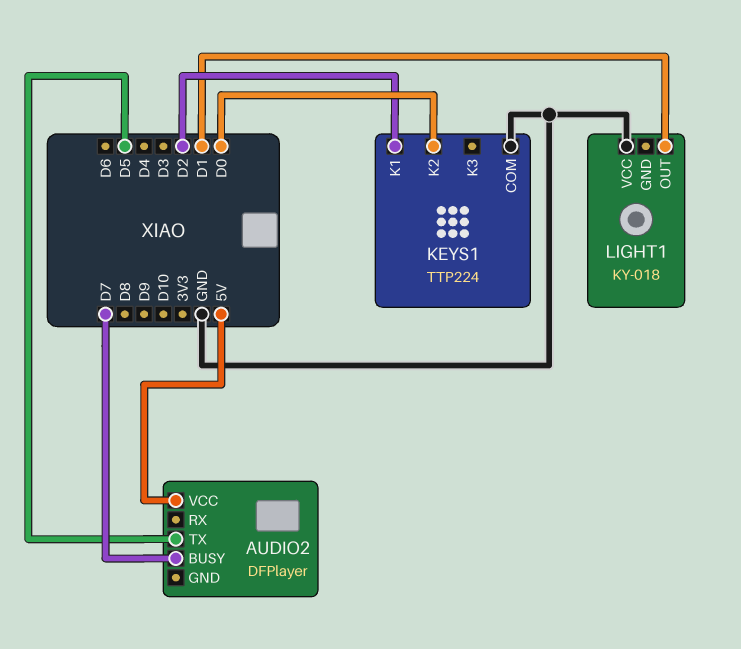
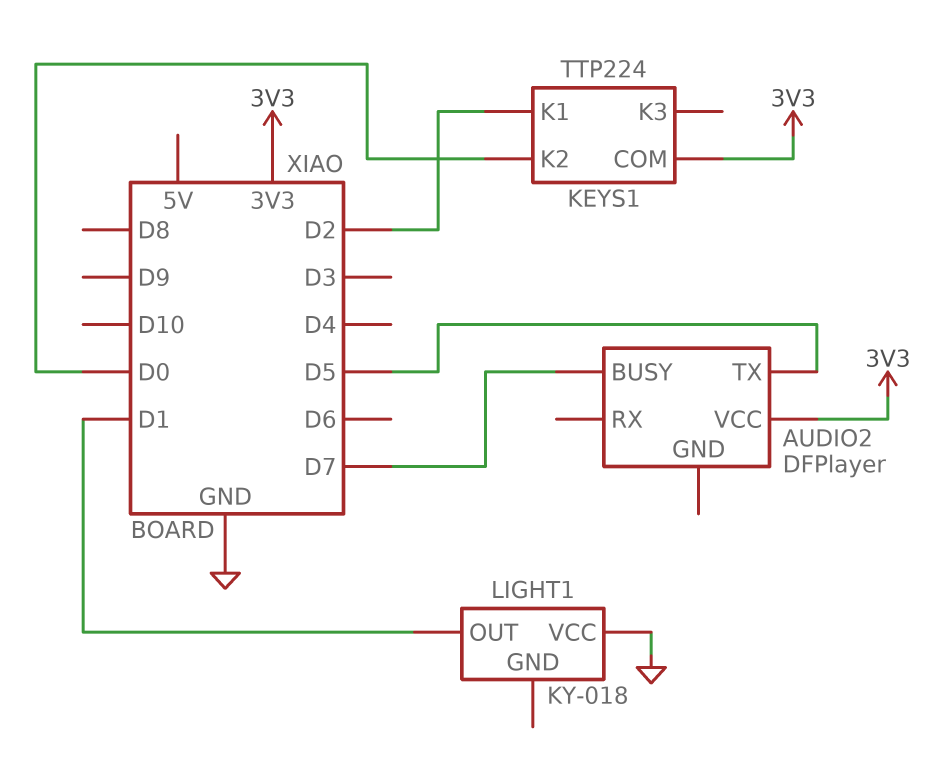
AUDIO2 pin VCC: 5V -> 3V3
KEYS1 pin COM: GND -> 3V3

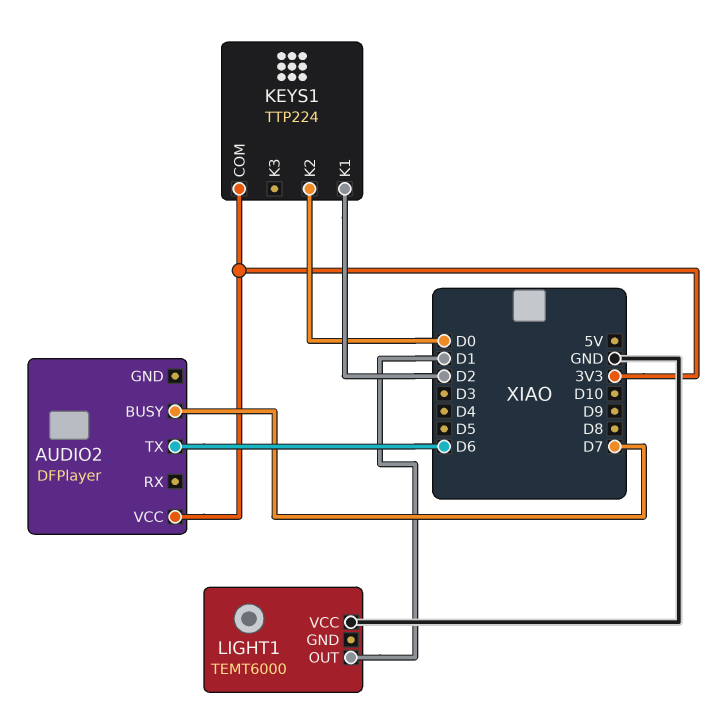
AUDIO2 pin TX: D5 -> D6
LIGHT1: KY-018 -> TEMT6000

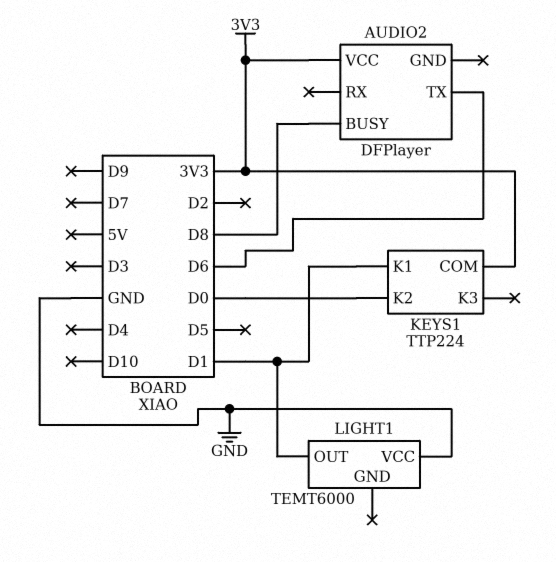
AUDIO2 pin BUSY: D7 -> D8
KEYS1 pin K1: D2 -> D1

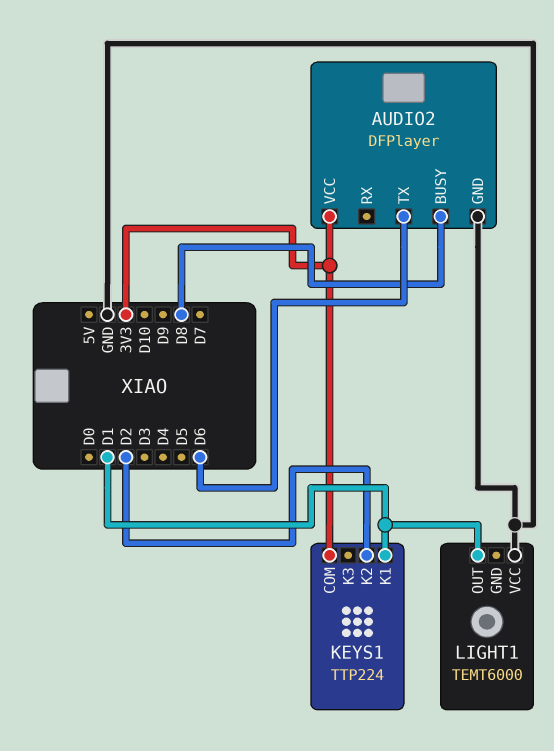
AUDIO2 pin GND: none -> GND
KEYS1 pin K2: D0 -> D2

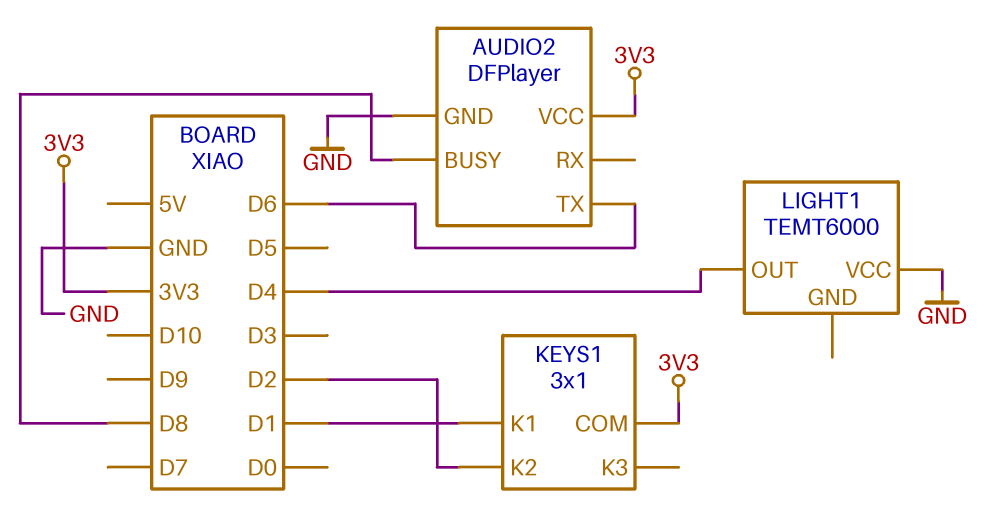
KEYS1: TTP224 -> 3x1
LIGHT1 pin OUT: D1 -> D4

